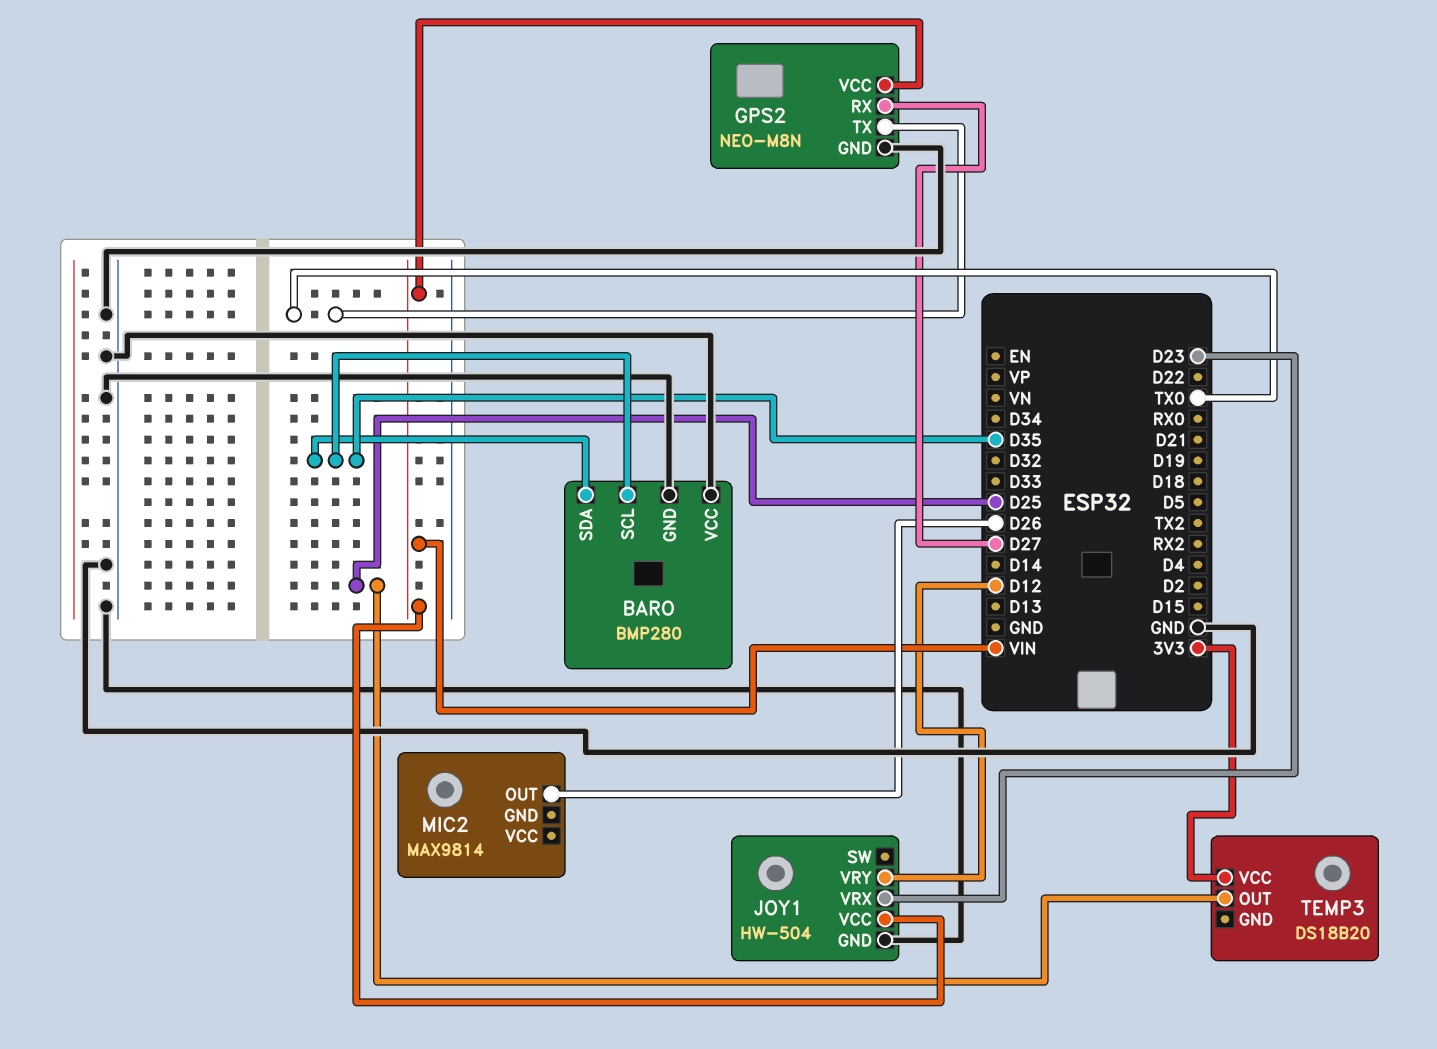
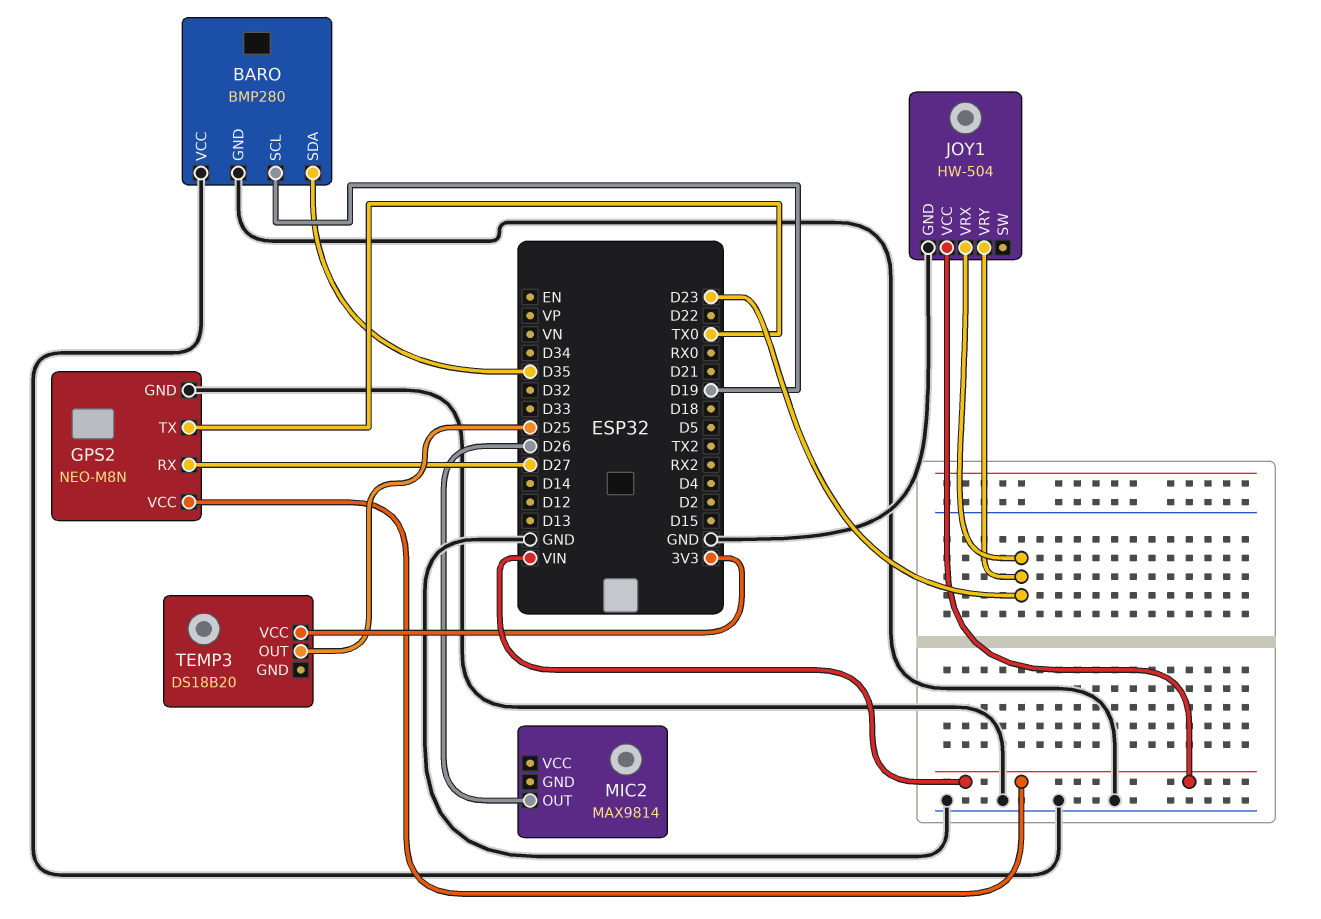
BARO pin SCL: D35 -> D19
JOY1 pin VRY: D12 -> D23

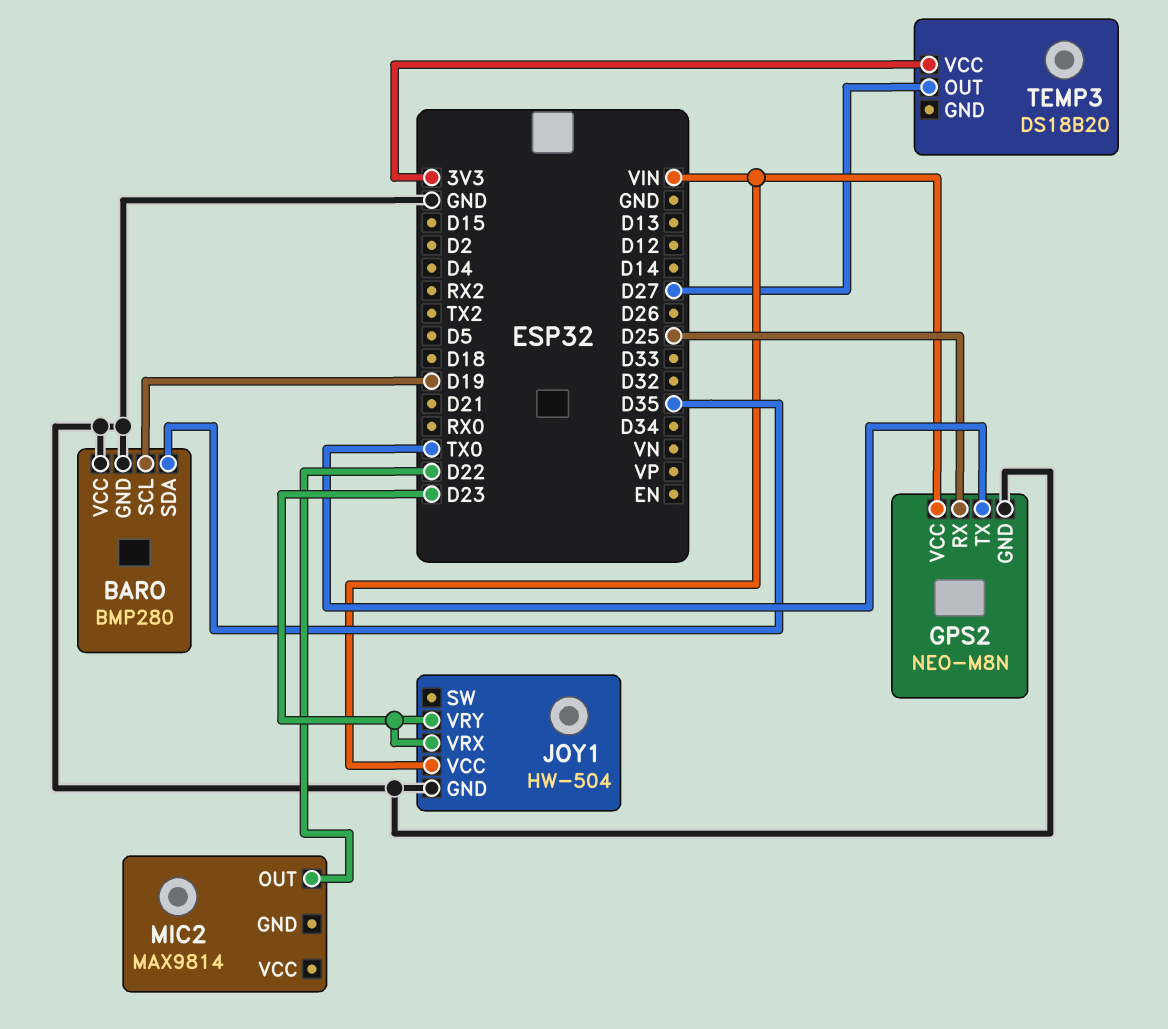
GPS2 pin RX: D27 -> D25
MIC2 pin OUT: D26 -> D22
TEMP3 pin OUT: D25 -> D27

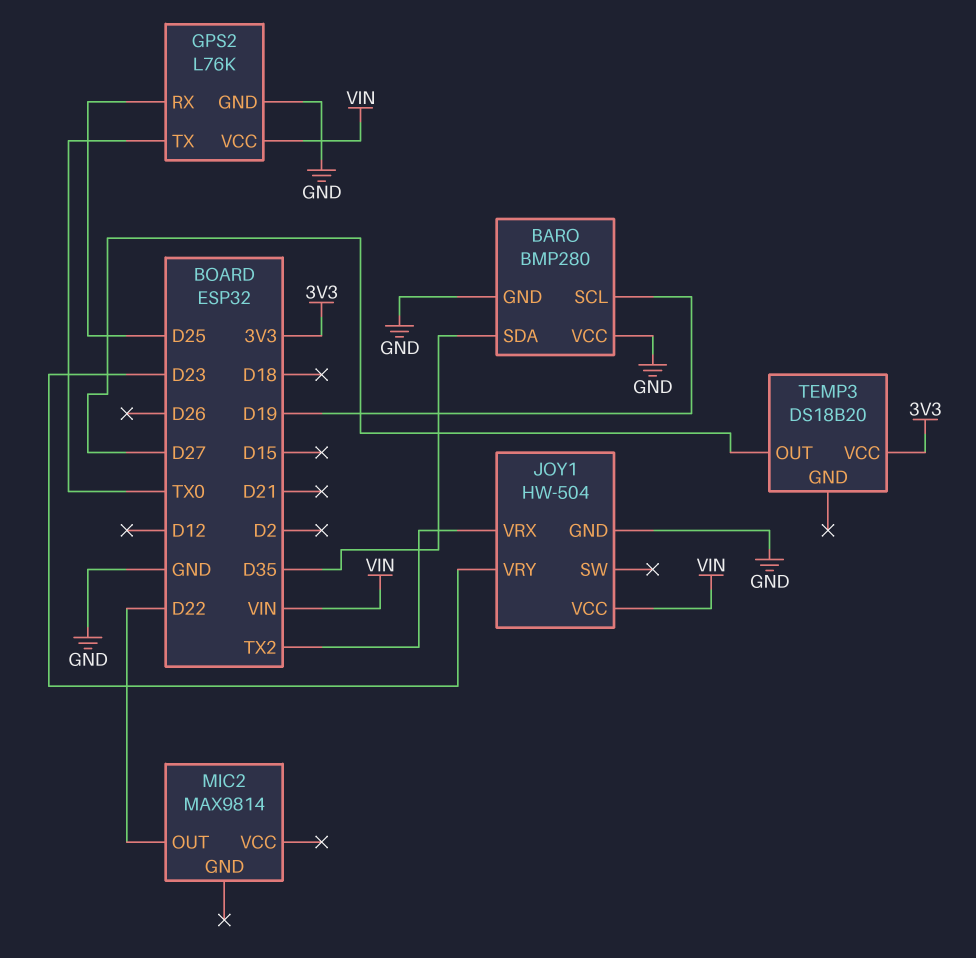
GPS2: NEO-M8N -> L76K
JOY1 pin VRX: D23 -> TX2

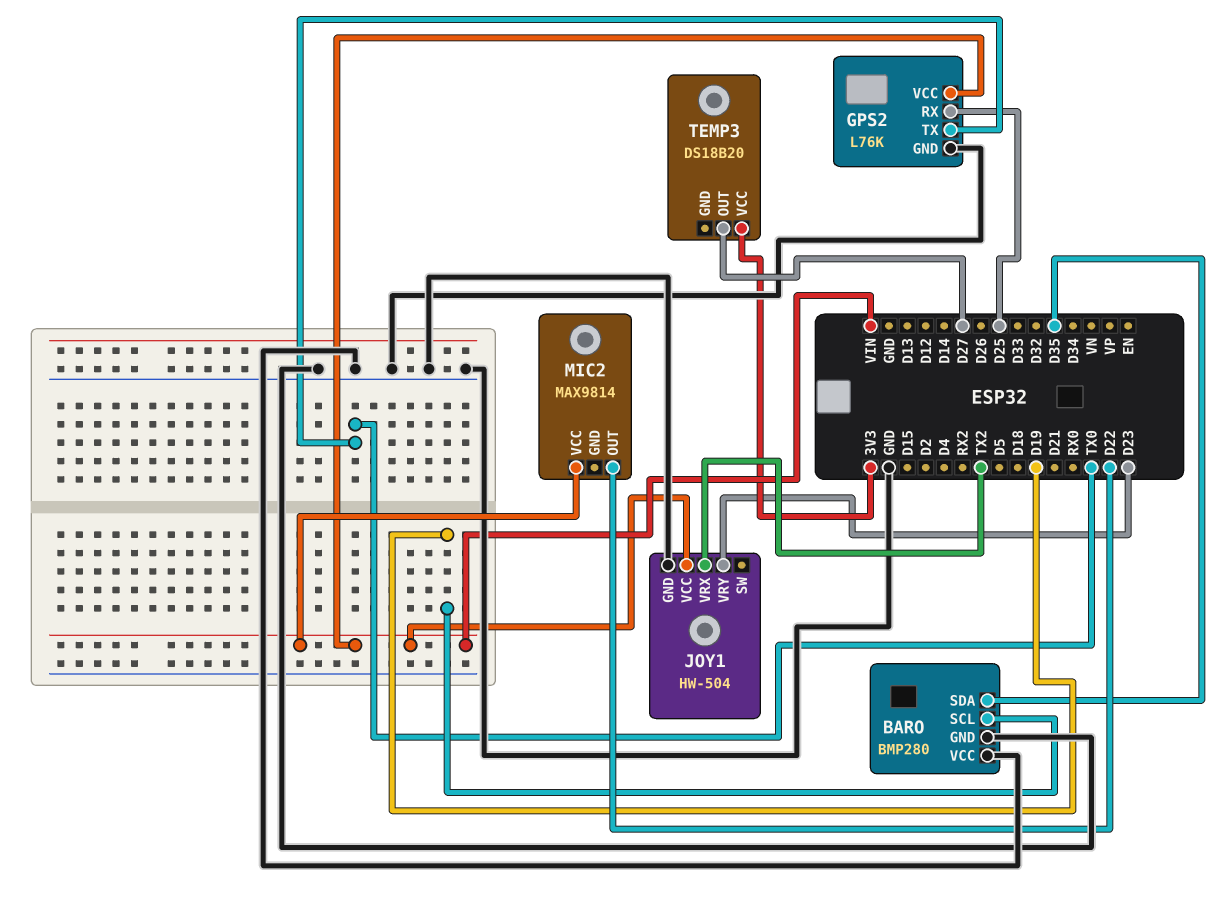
MIC2 pin VCC: none -> VIN

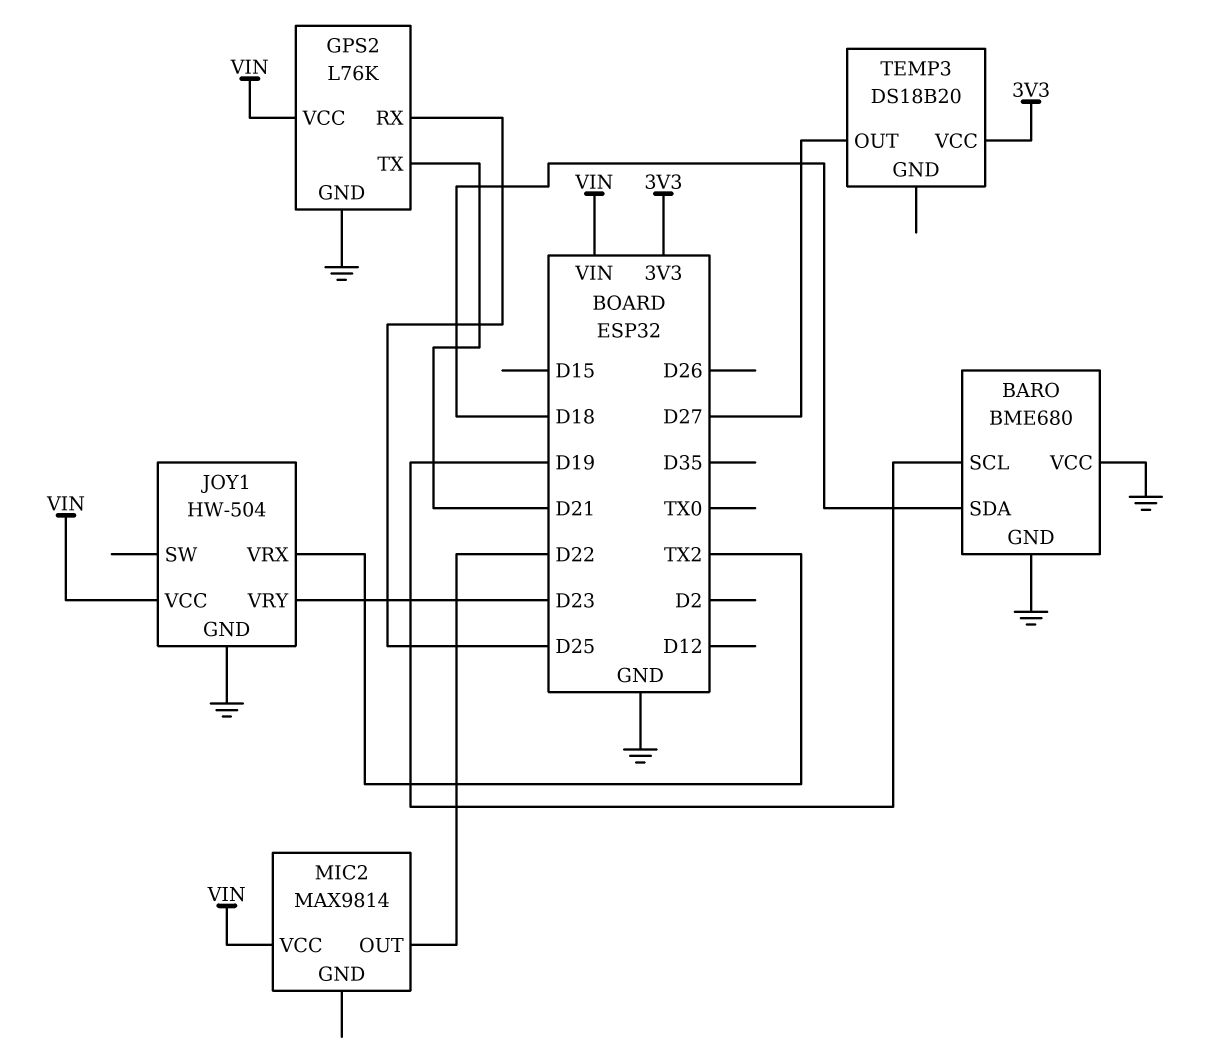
BARO: BMP280 -> BME680
BARO pin SDA: D35 -> D18
GPS2 pin TX: TX0 -> D21

